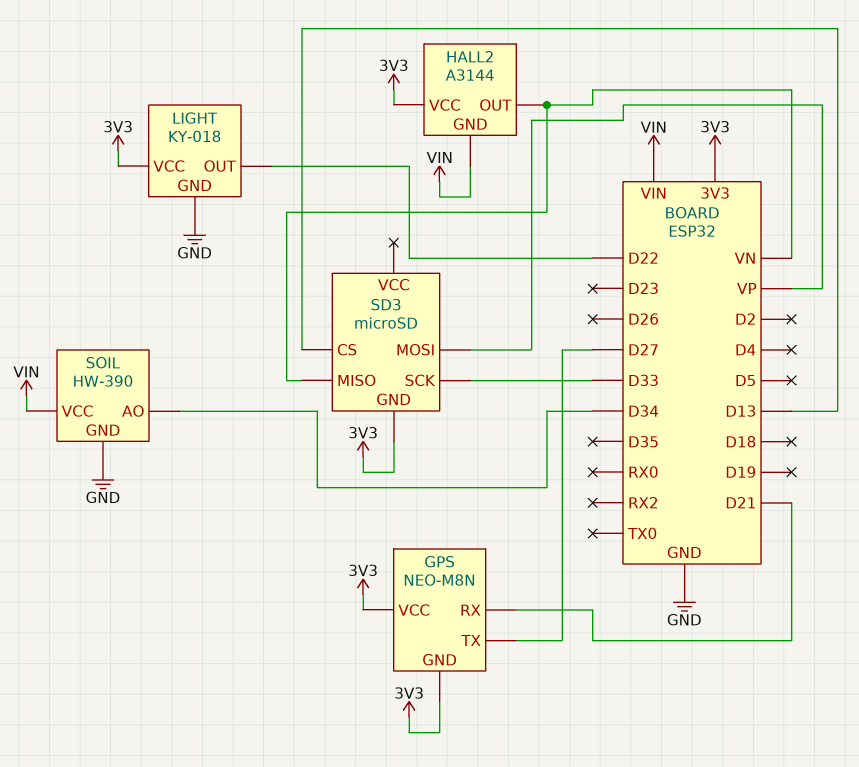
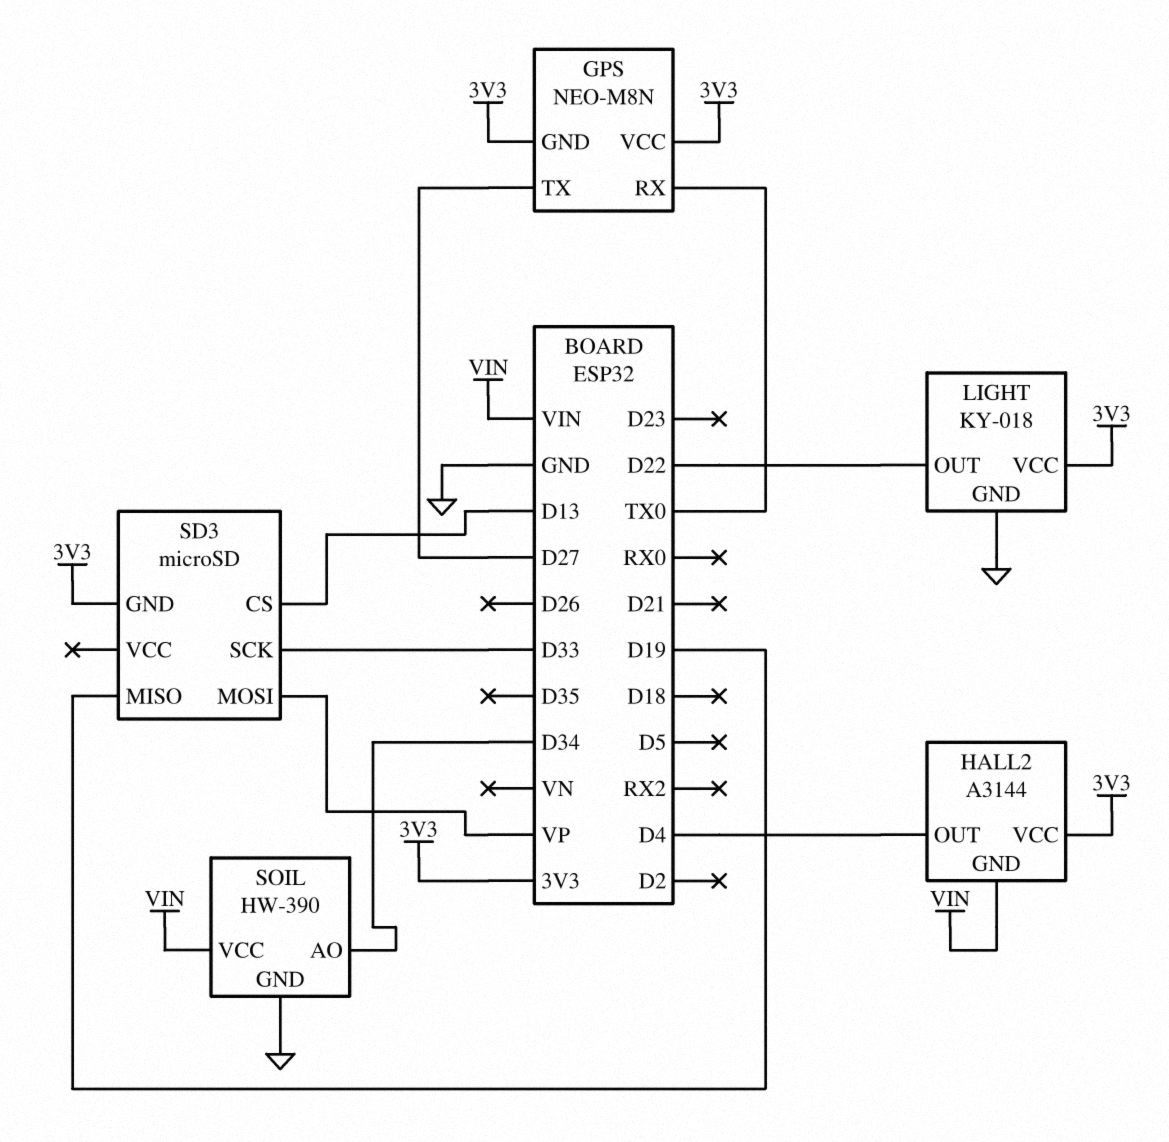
GPS pin RX: D21 -> TX0
HALL2 pin OUT: VN -> D4
SD3 pin MISO: VN -> D19

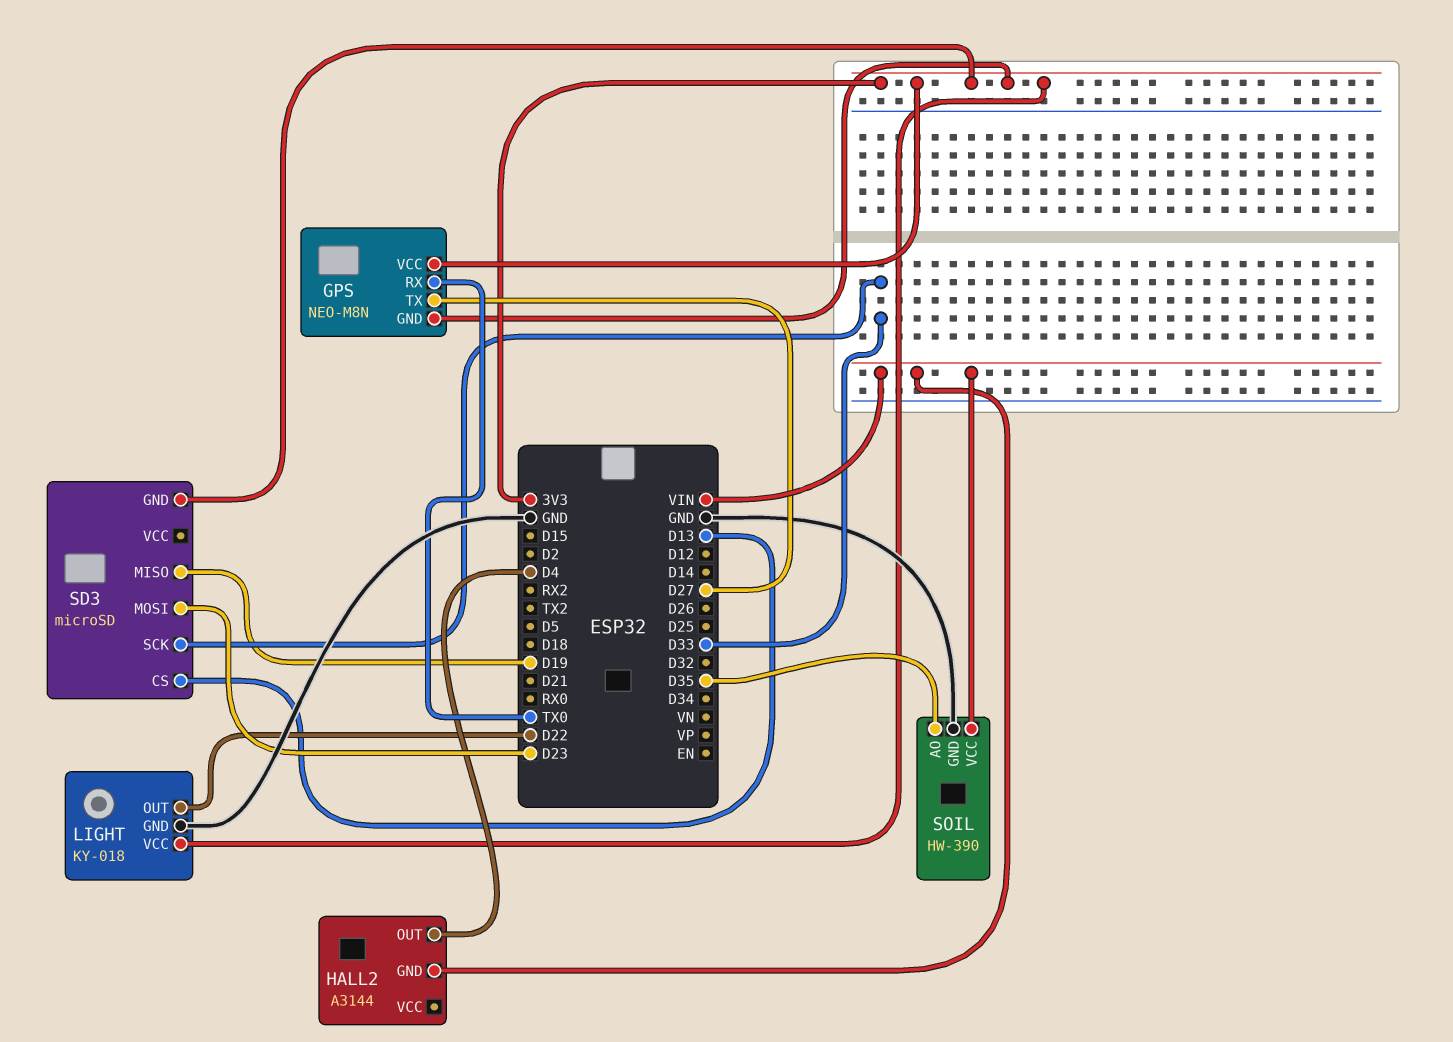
HALL2 pin VCC: 3V3 -> none
SD3 pin MOSI: VP -> D23
SOIL pin AO: D34 -> D35

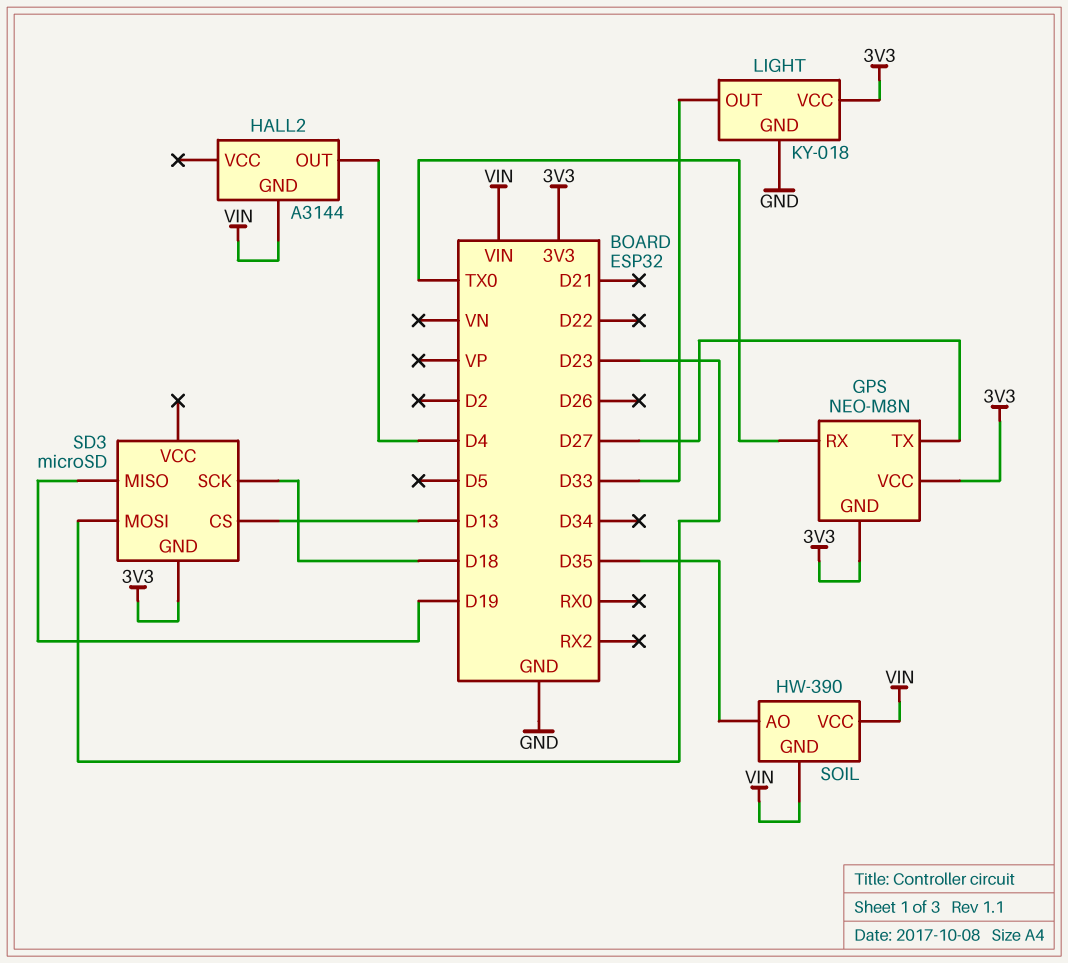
LIGHT pin OUT: D22 -> D33
SD3 pin SCK: D33 -> D18
SOIL pin GND: GND -> VIN

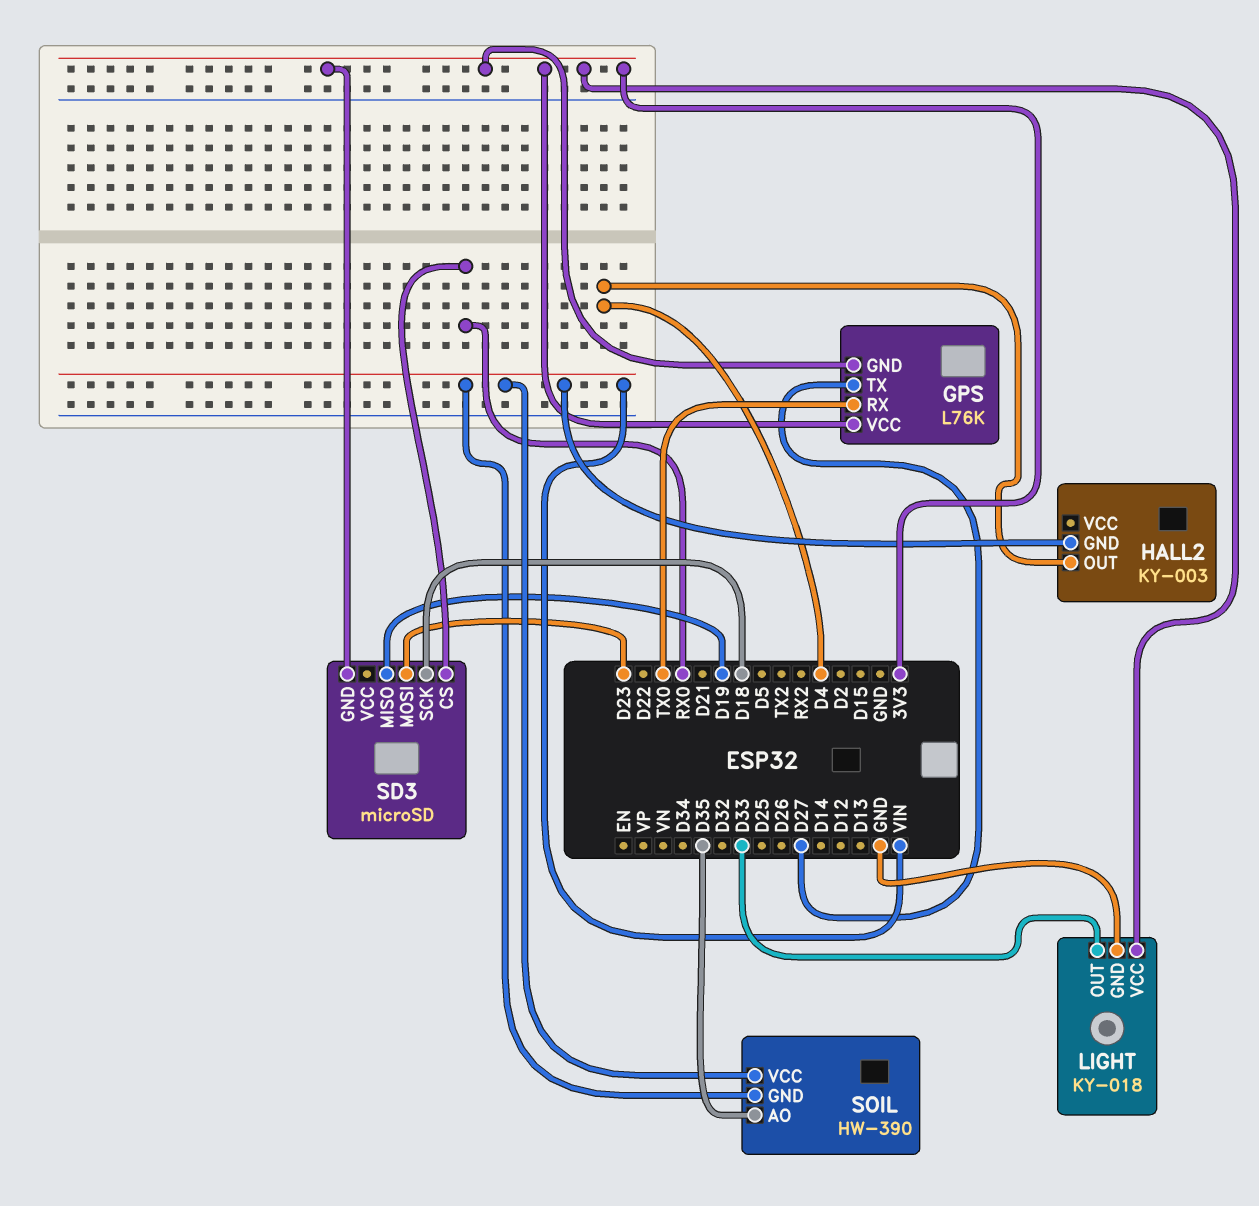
GPS: NEO-M8N -> L76K
HALL2: A3144 -> KY-003
SD3 pin CS: D13 -> RX0

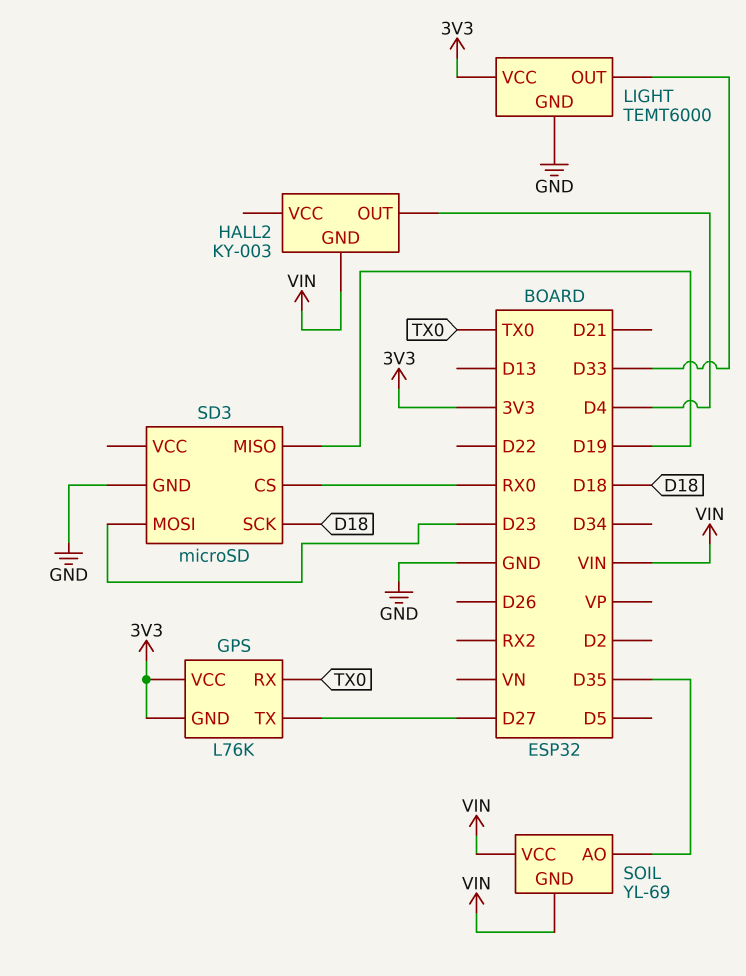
LIGHT: KY-018 -> TEMT6000
SD3 pin GND: 3V3 -> GND
SOIL: HW-390 -> YL-69

